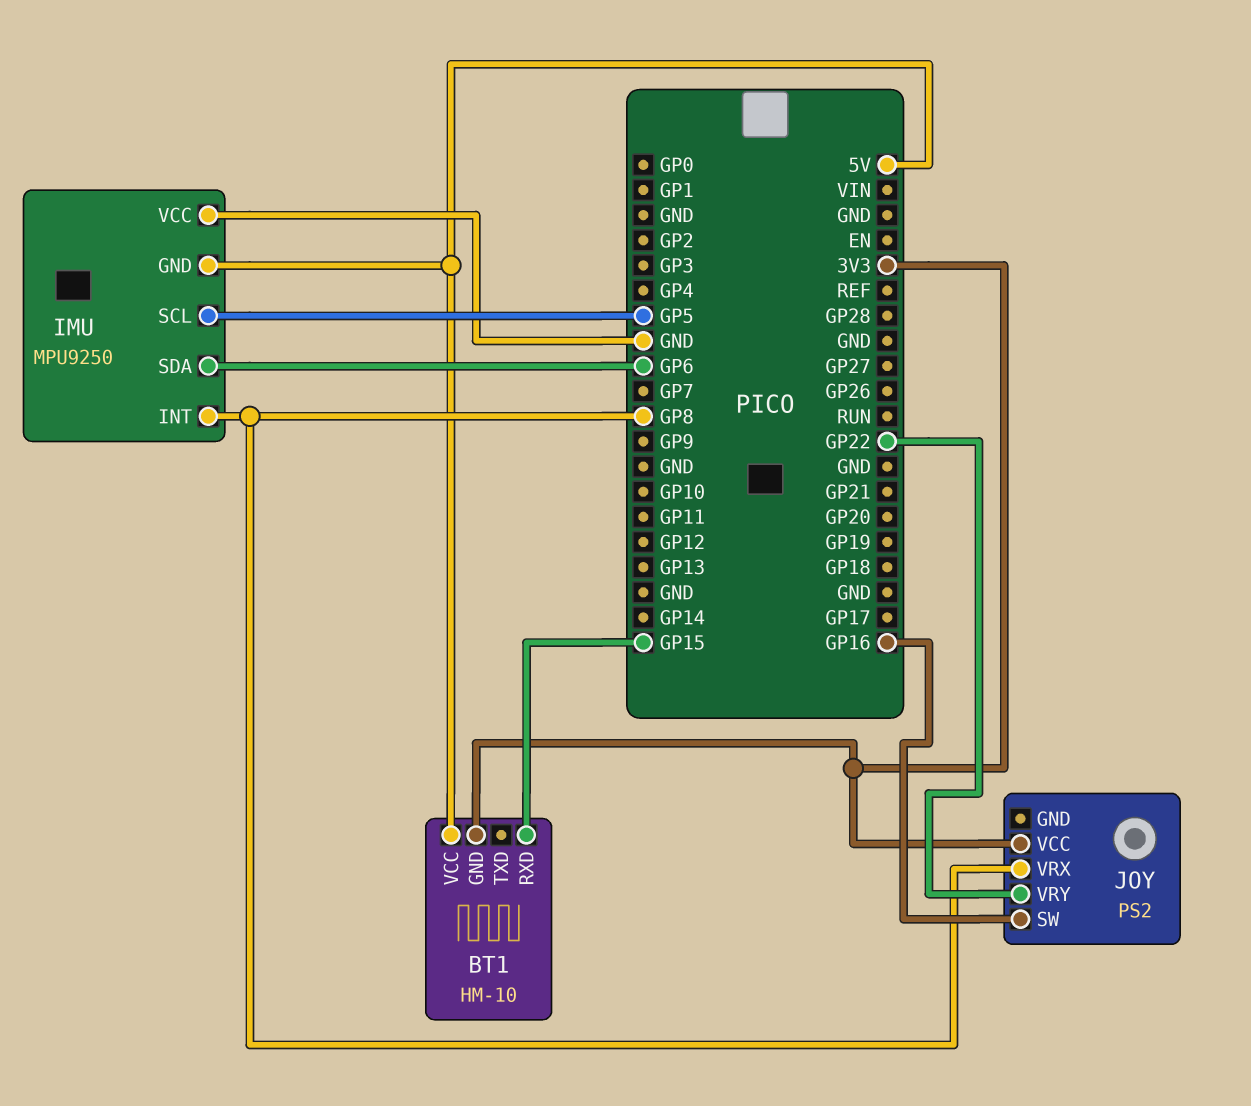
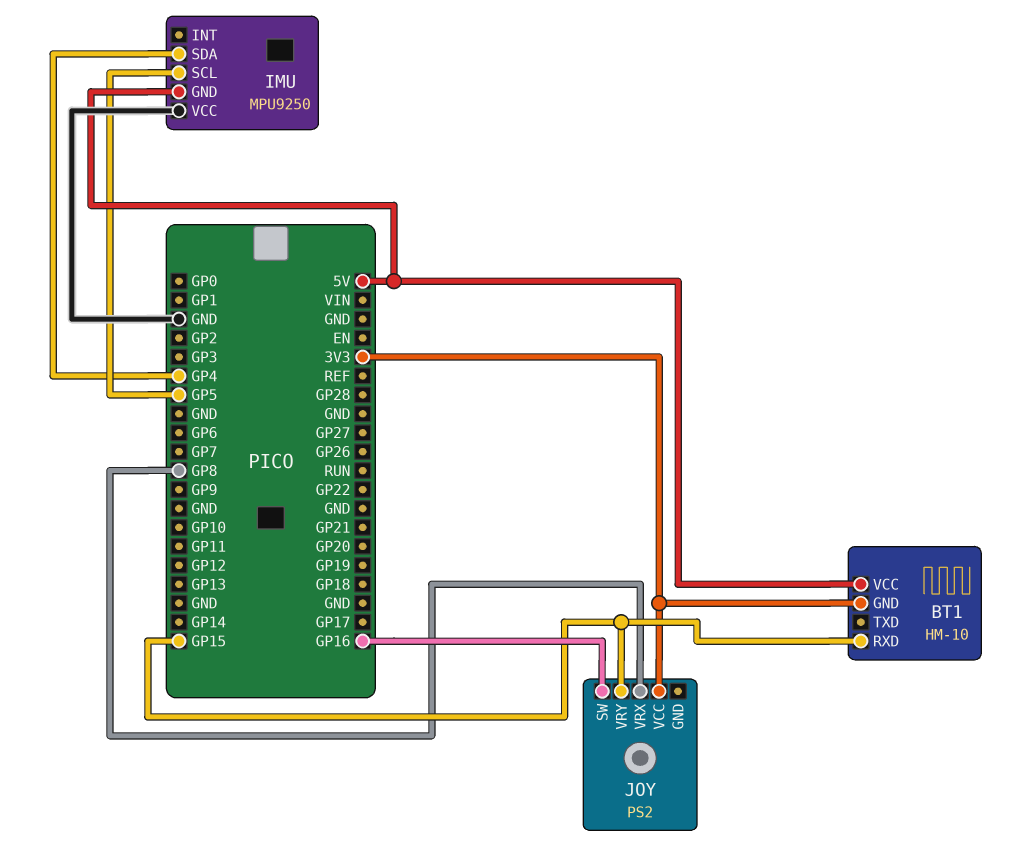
IMU pin INT: GP8 -> none
IMU pin SDA: GP6 -> GP4
JOY pin VRY: GP22 -> GP15

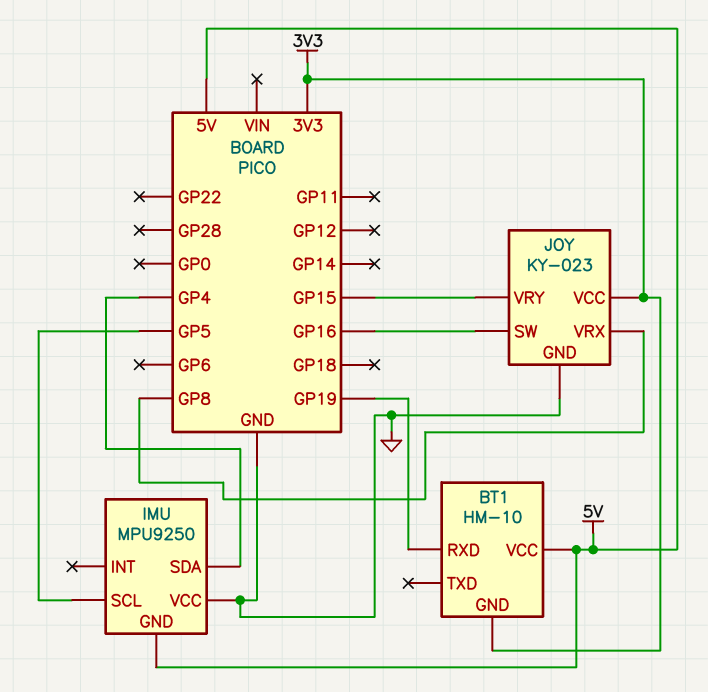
BT1 pin RXD: GP15 -> GP19
JOY: PS2 -> KY-023
JOY pin GND: none -> GND

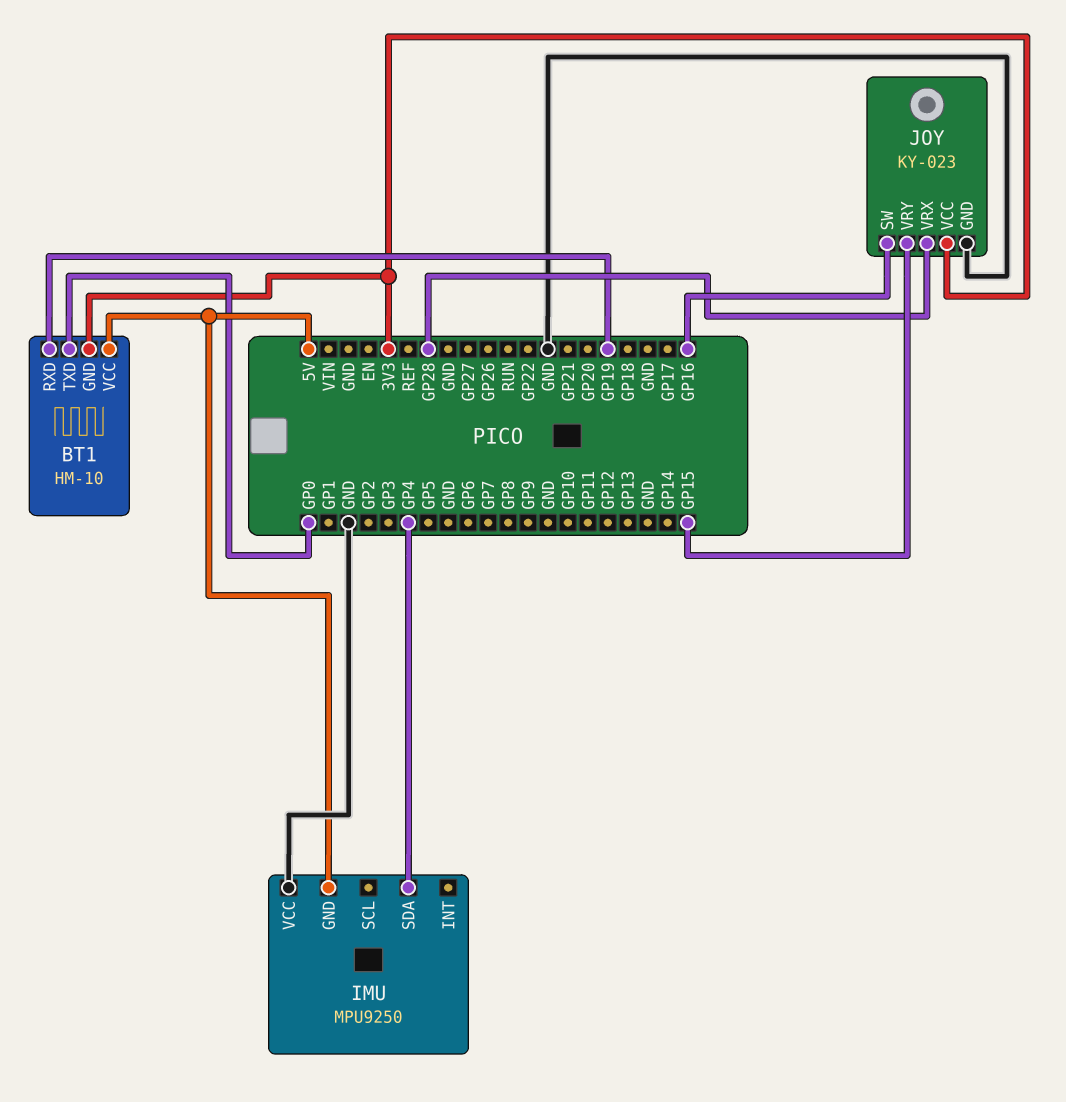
BT1 pin TXD: none -> GP0
IMU pin SCL: GP5 -> none
JOY pin VRX: GP8 -> GP28

